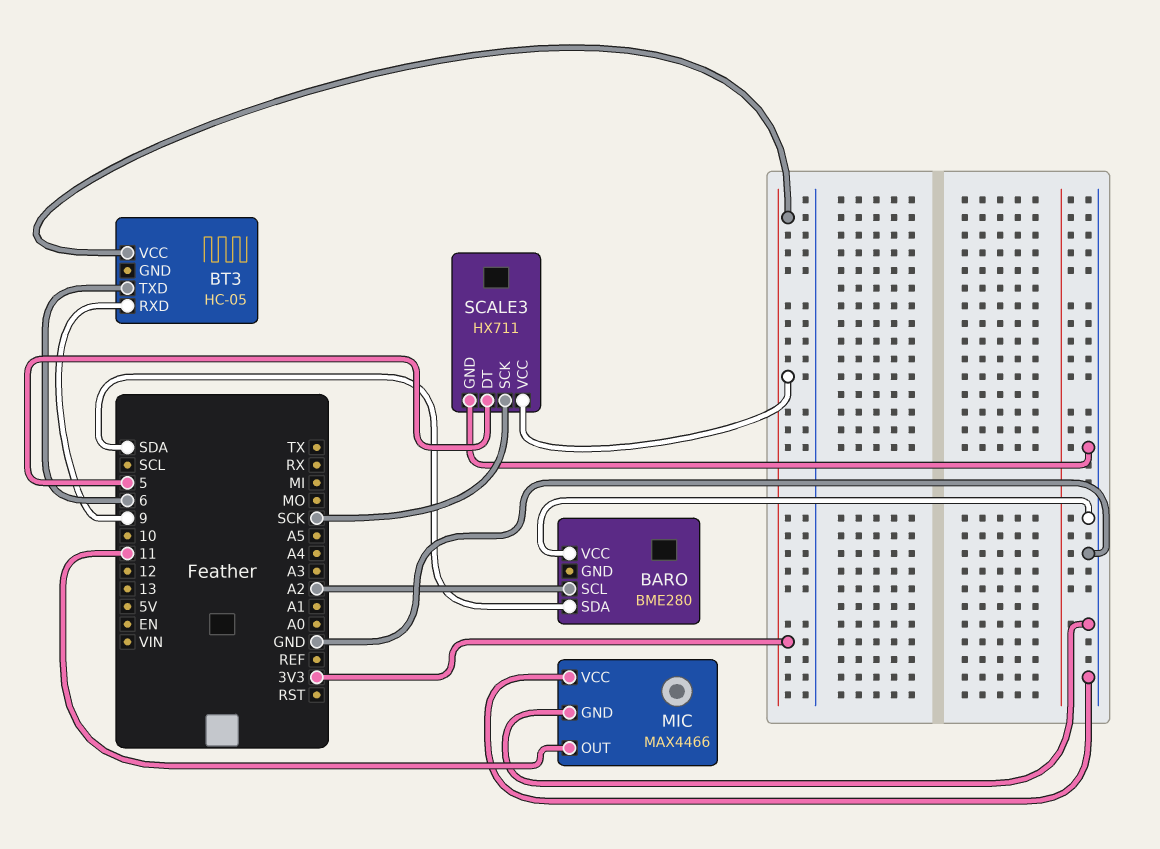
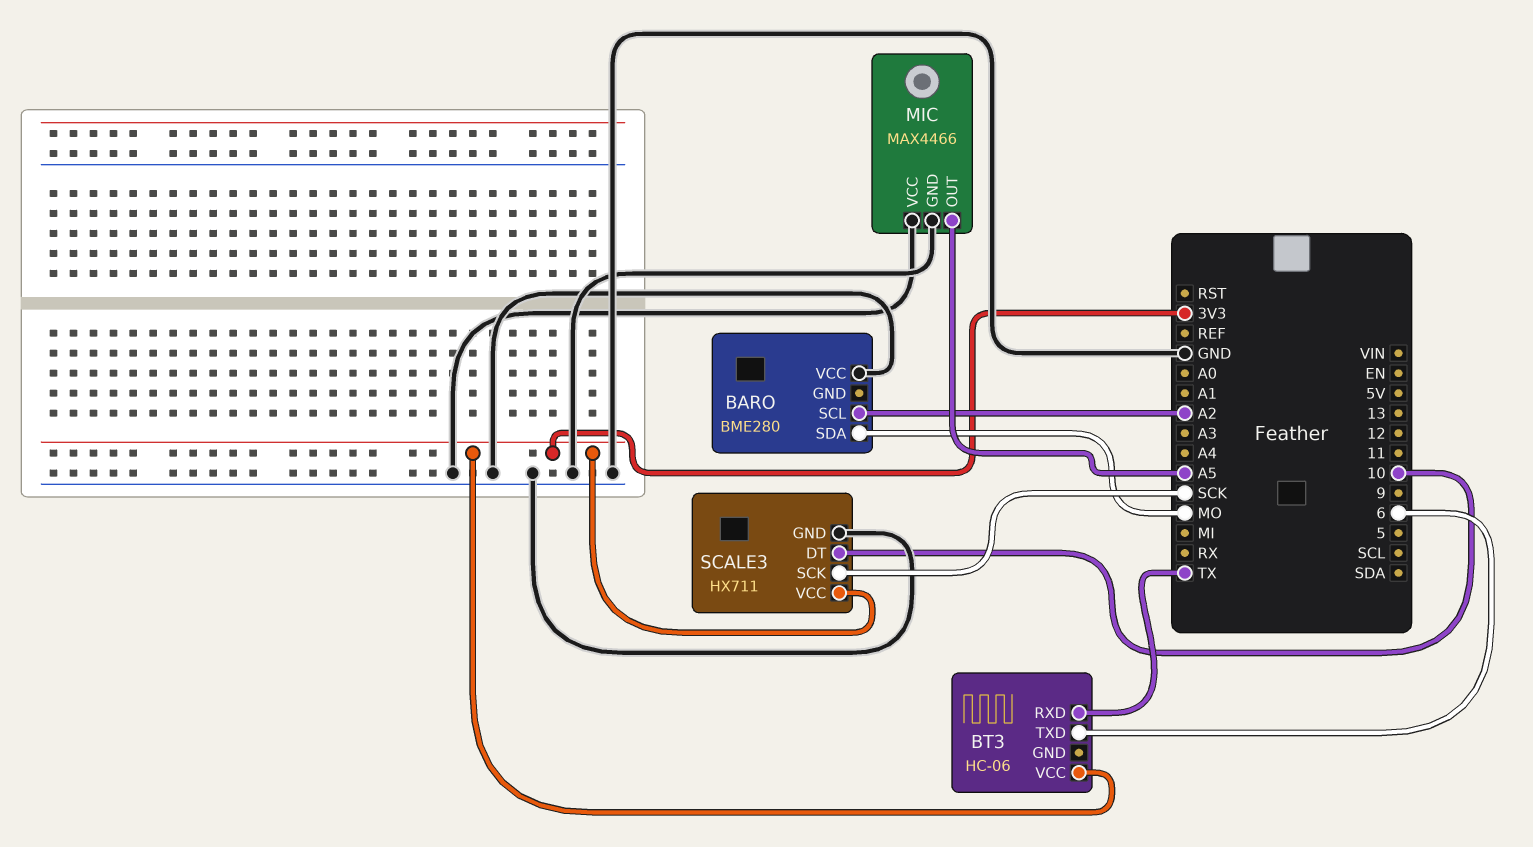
BARO pin SDA: SDA -> MO
BT3: HC-05 -> HC-06
BT3 pin RXD: 9 -> TX
MIC pin OUT: 11 -> A5
SCALE3 pin DT: 5 -> 10

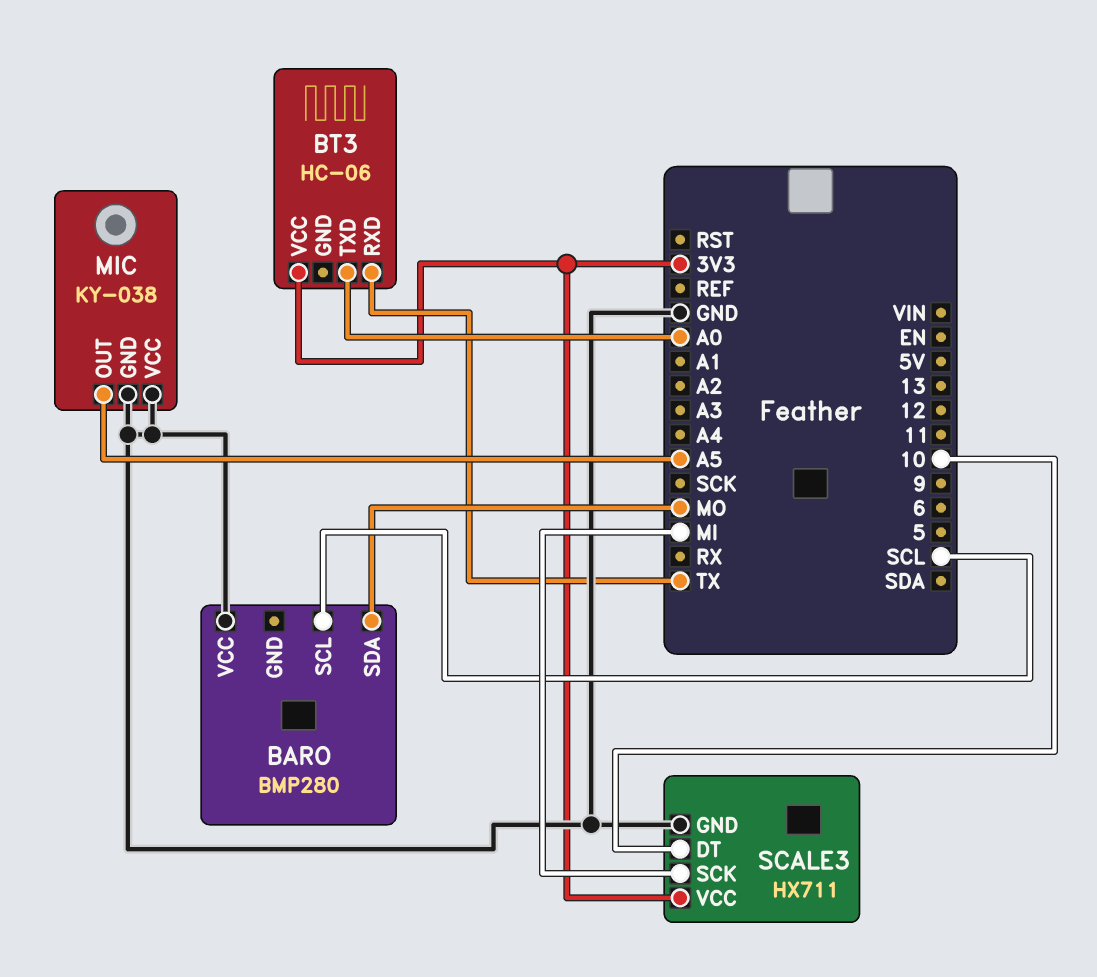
BARO: BME280 -> BMP280
BARO pin SCL: A2 -> SCL
BT3 pin TXD: 6 -> A0
MIC: MAX4466 -> KY-038
SCALE3 pin SCK: SCK -> MI

